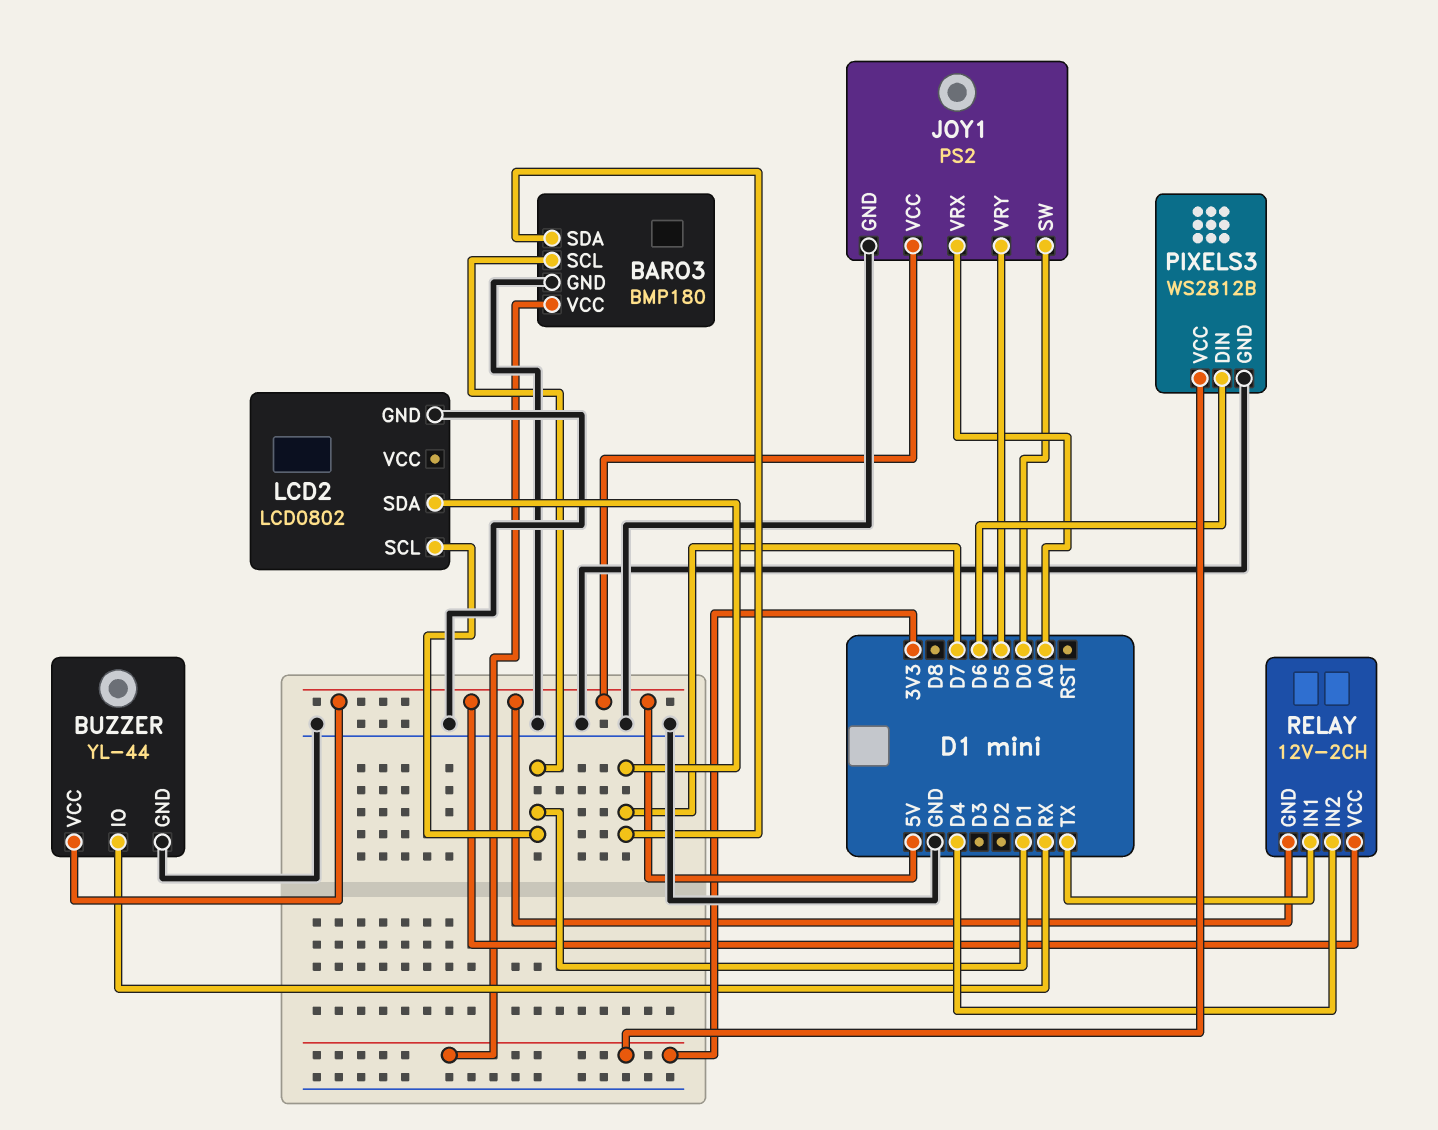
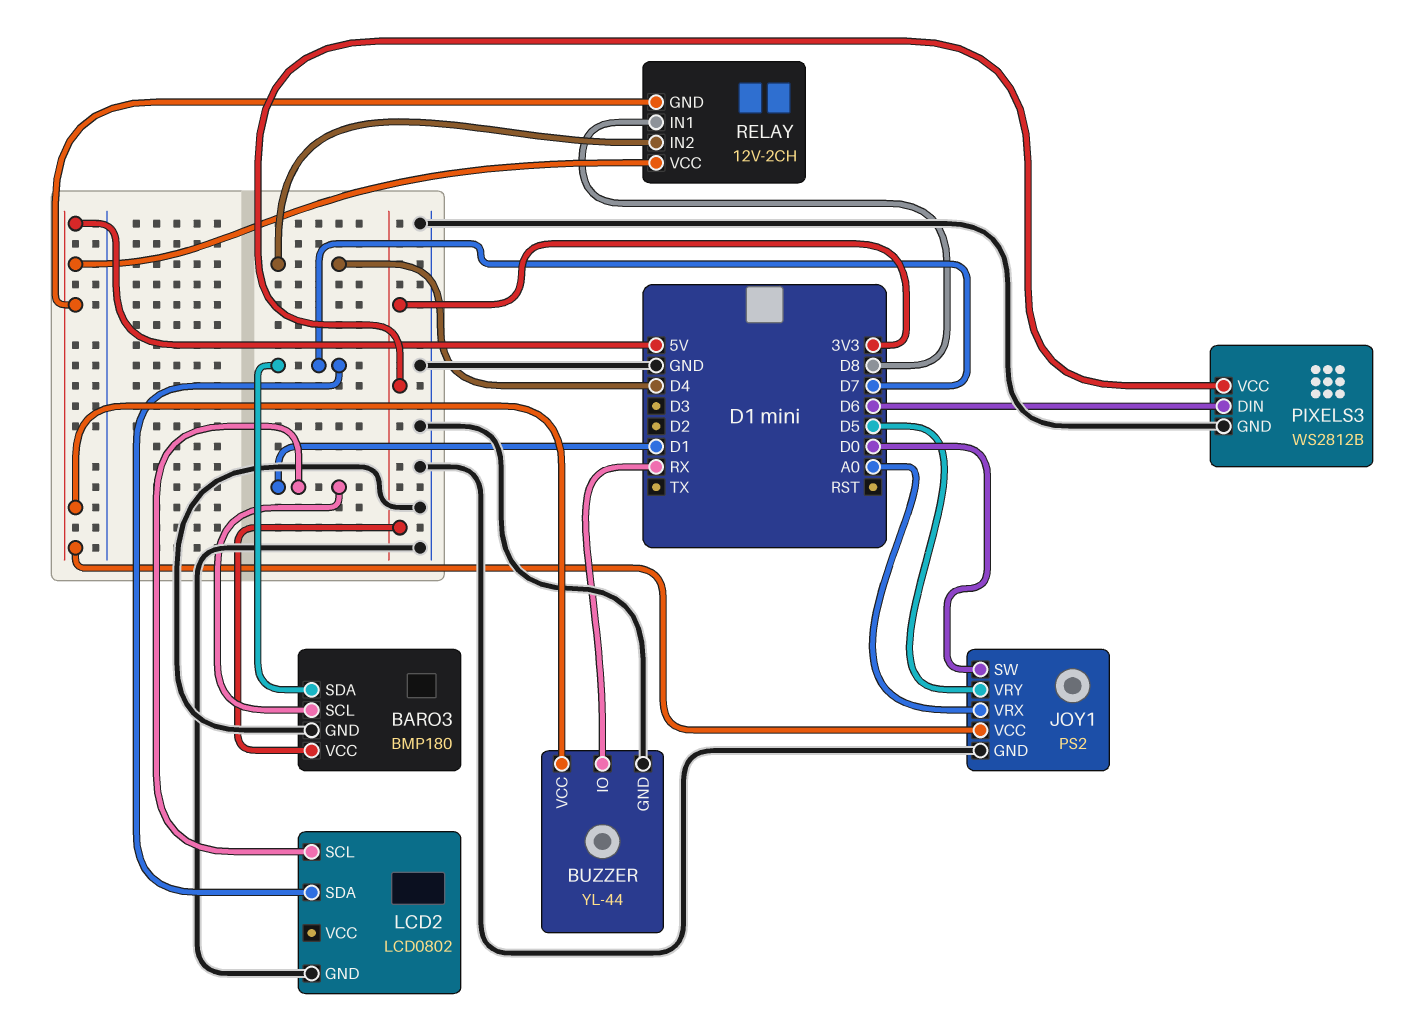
RELAY pin IN1: TX -> D8

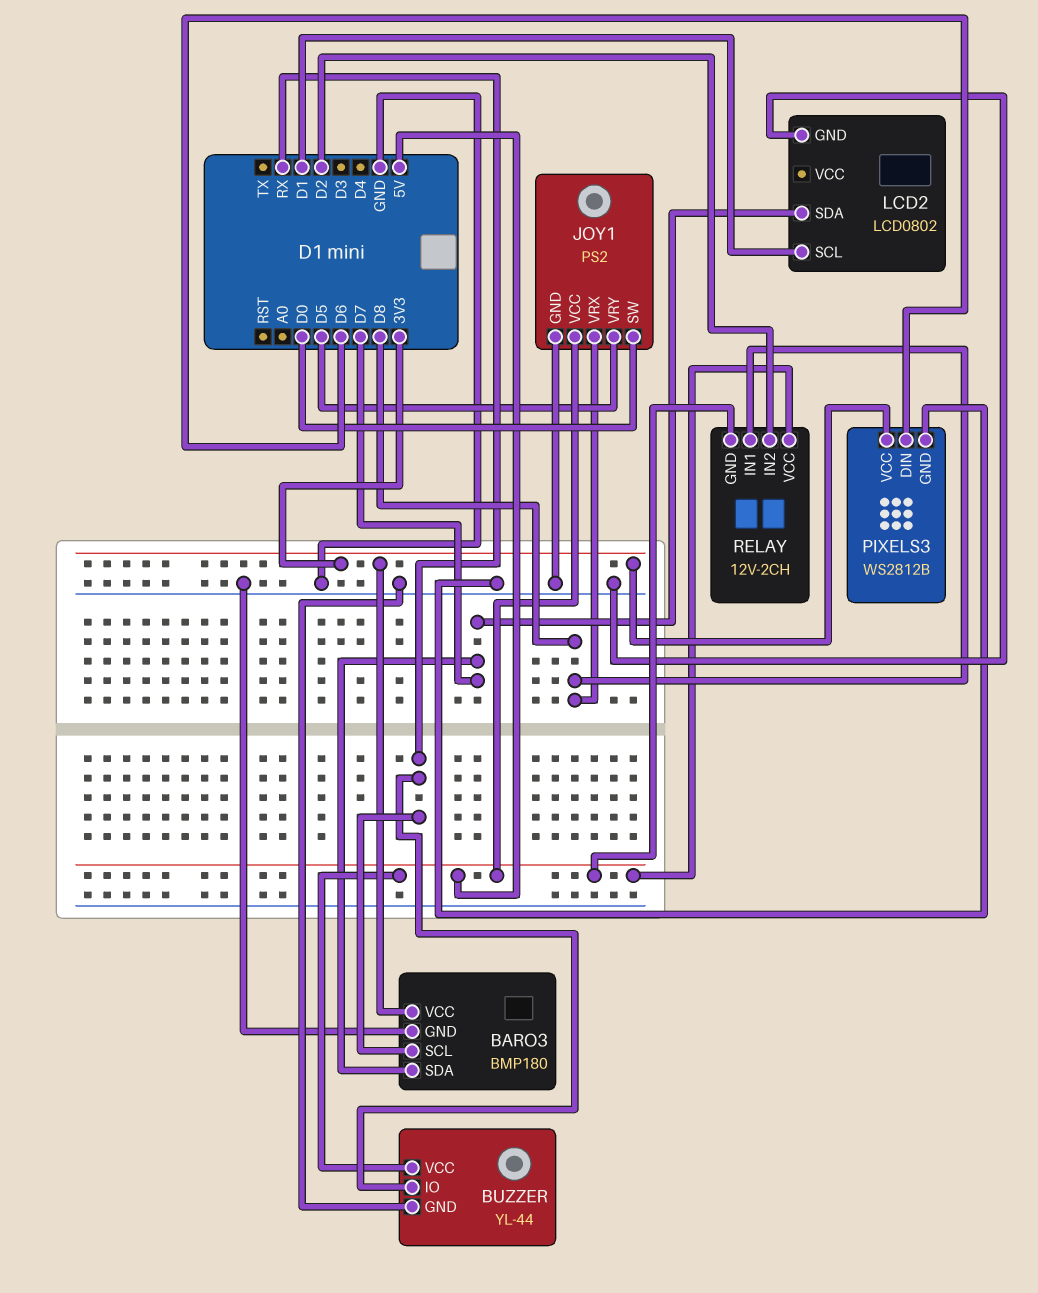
BARO3 pin SCL: D1 -> RX
JOY1 pin VRX: A0 -> D8
RELAY pin IN2: D4 -> D2

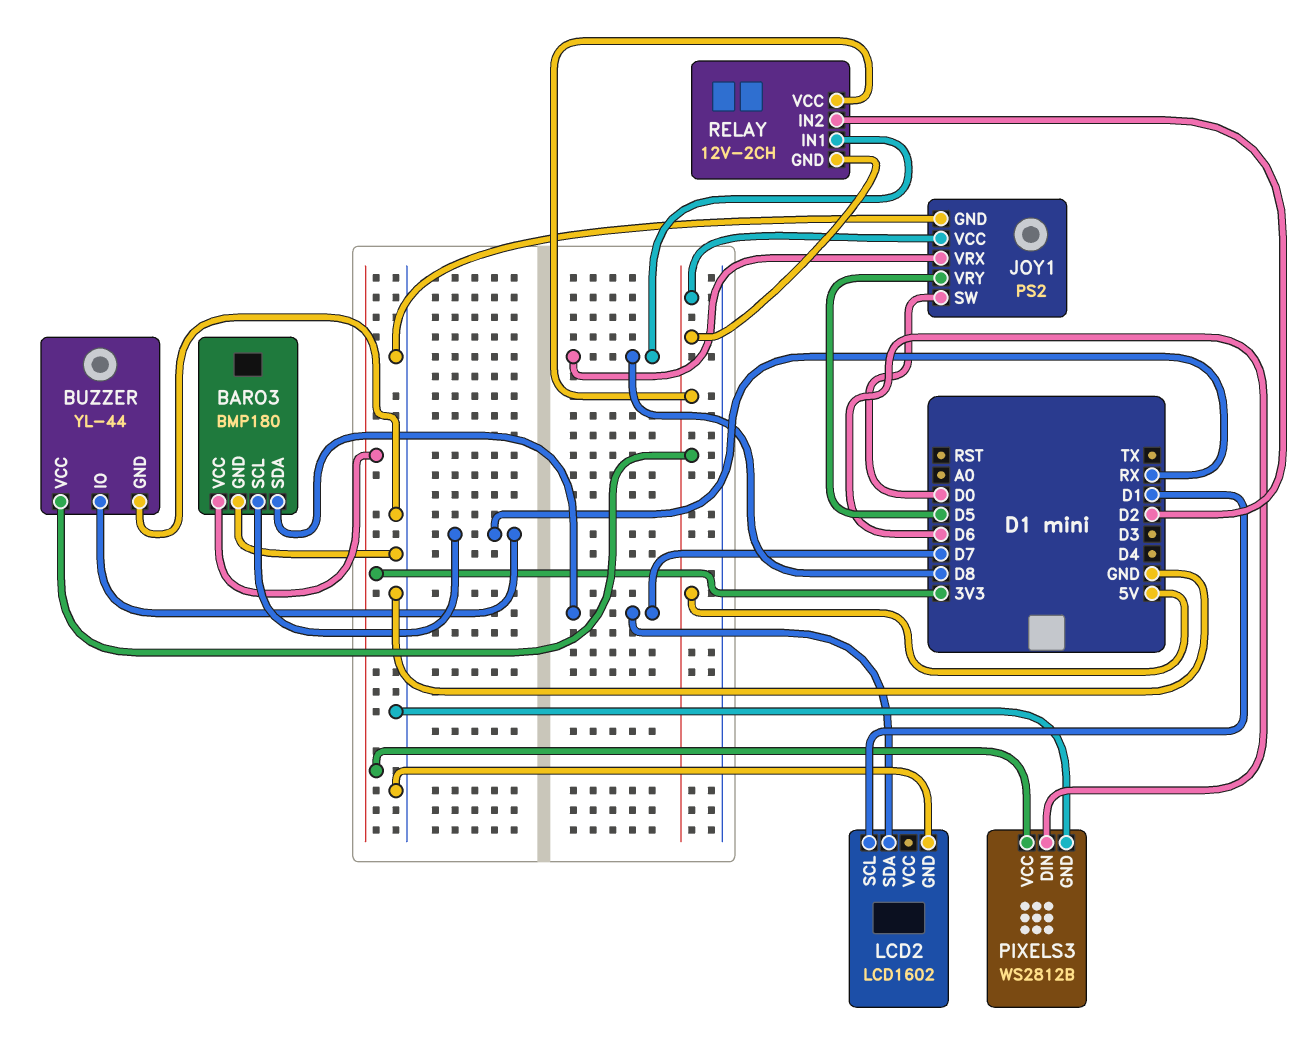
LCD2: LCD0802 -> LCD1602

